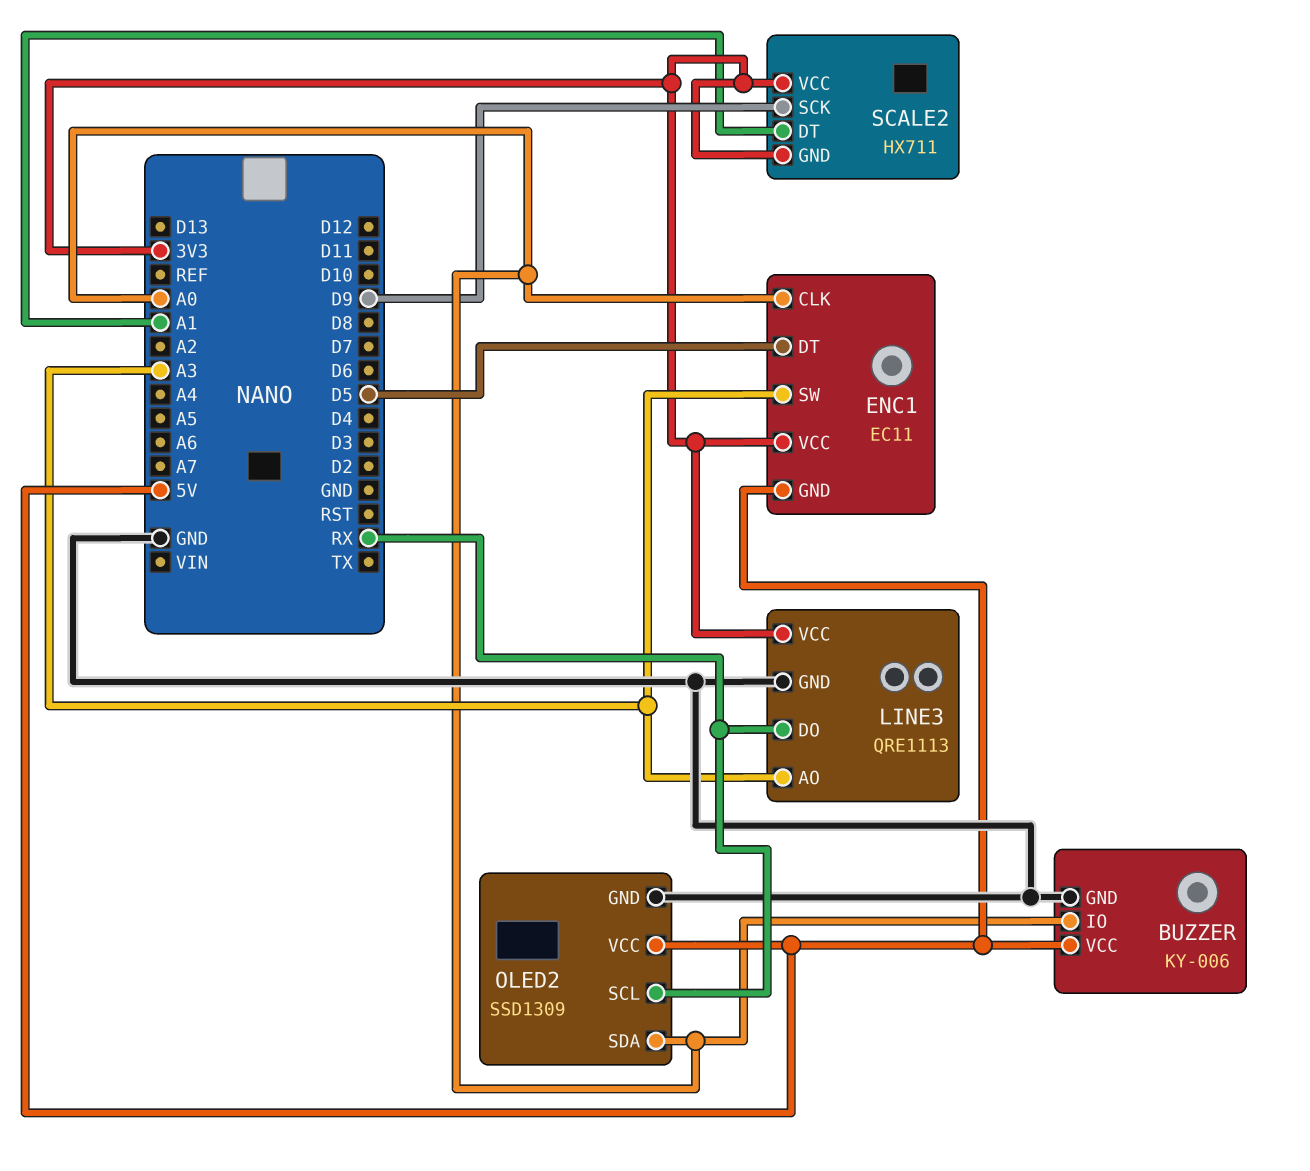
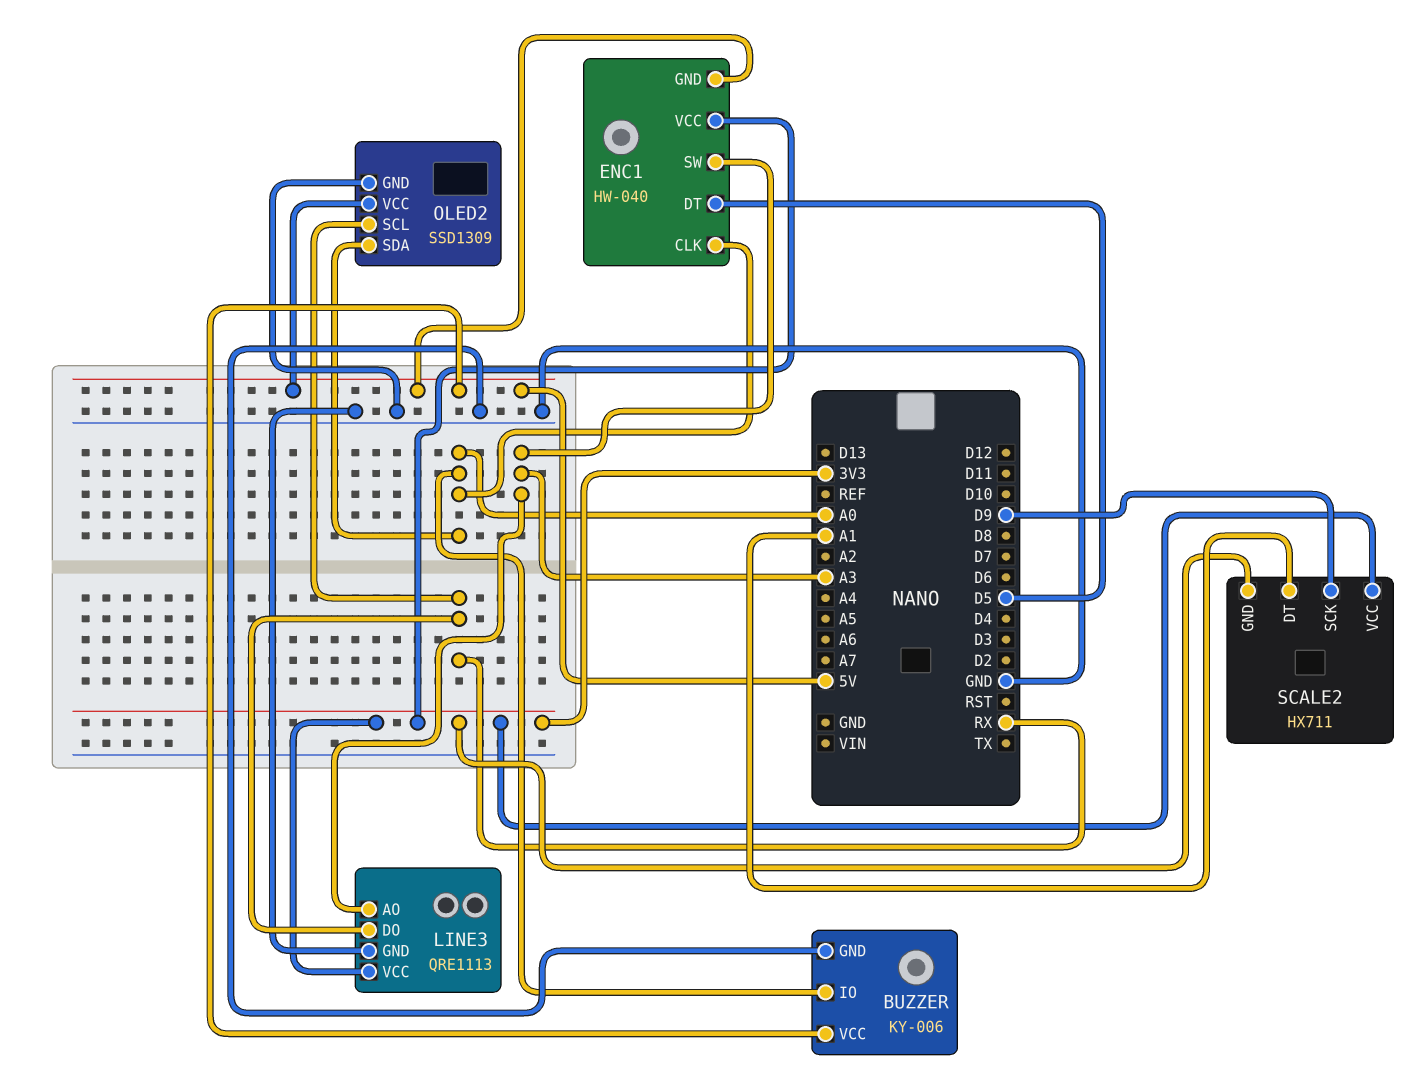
ENC1: EC11 -> HW-040

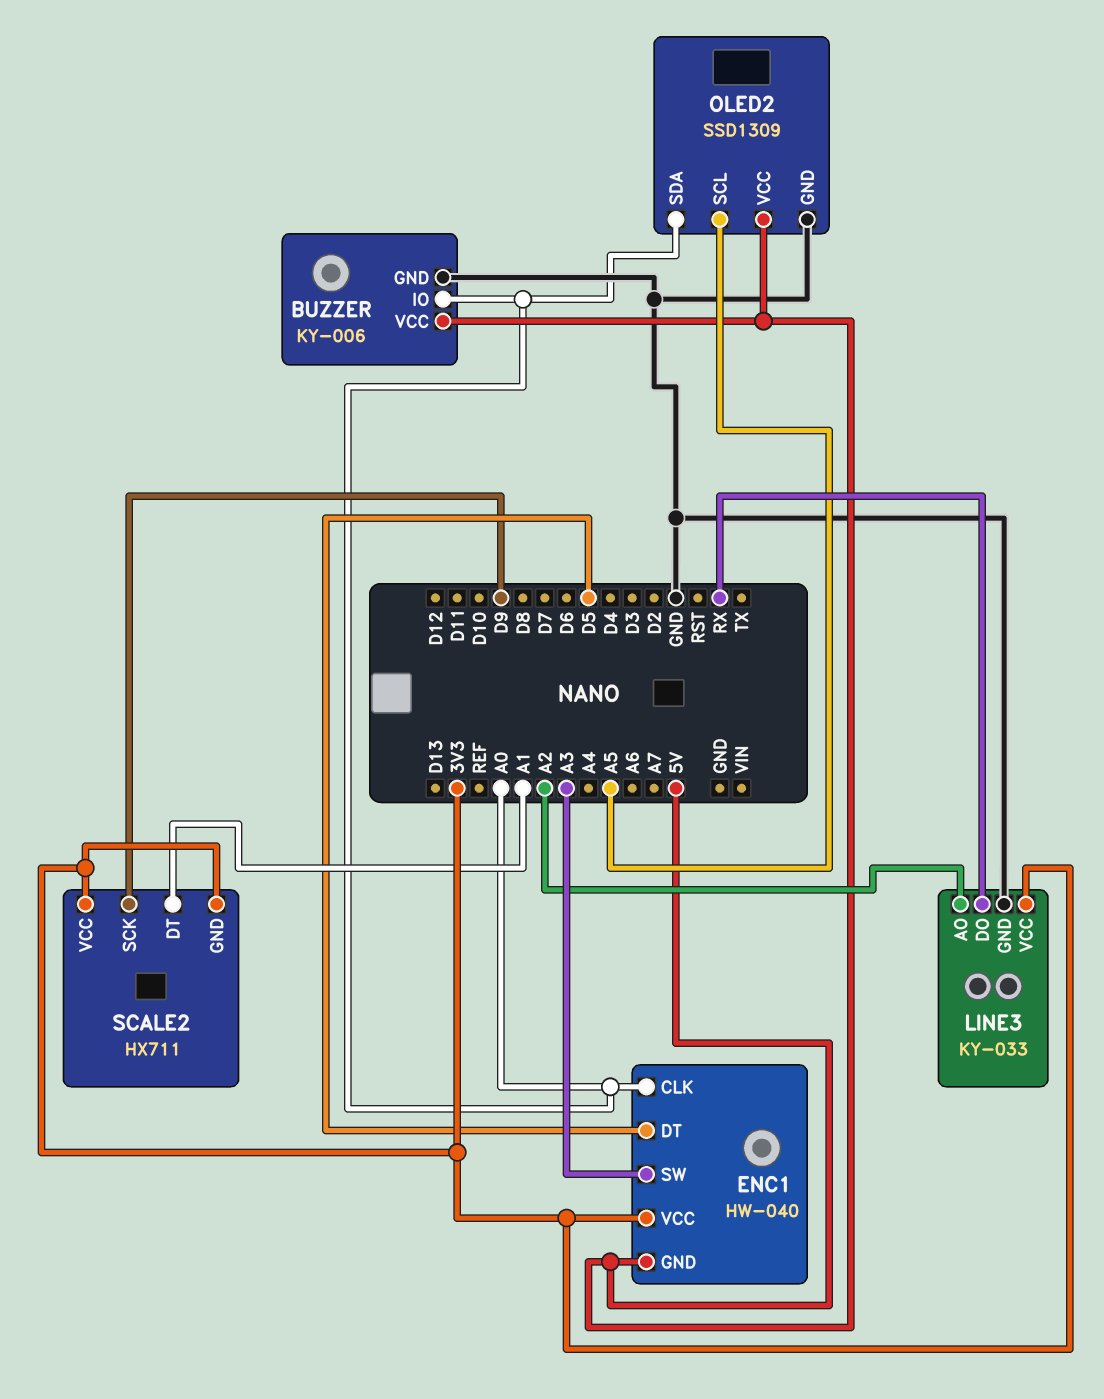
LINE3: QRE1113 -> KY-033
LINE3 pin AO: A3 -> A2
OLED2 pin SCL: RX -> A5

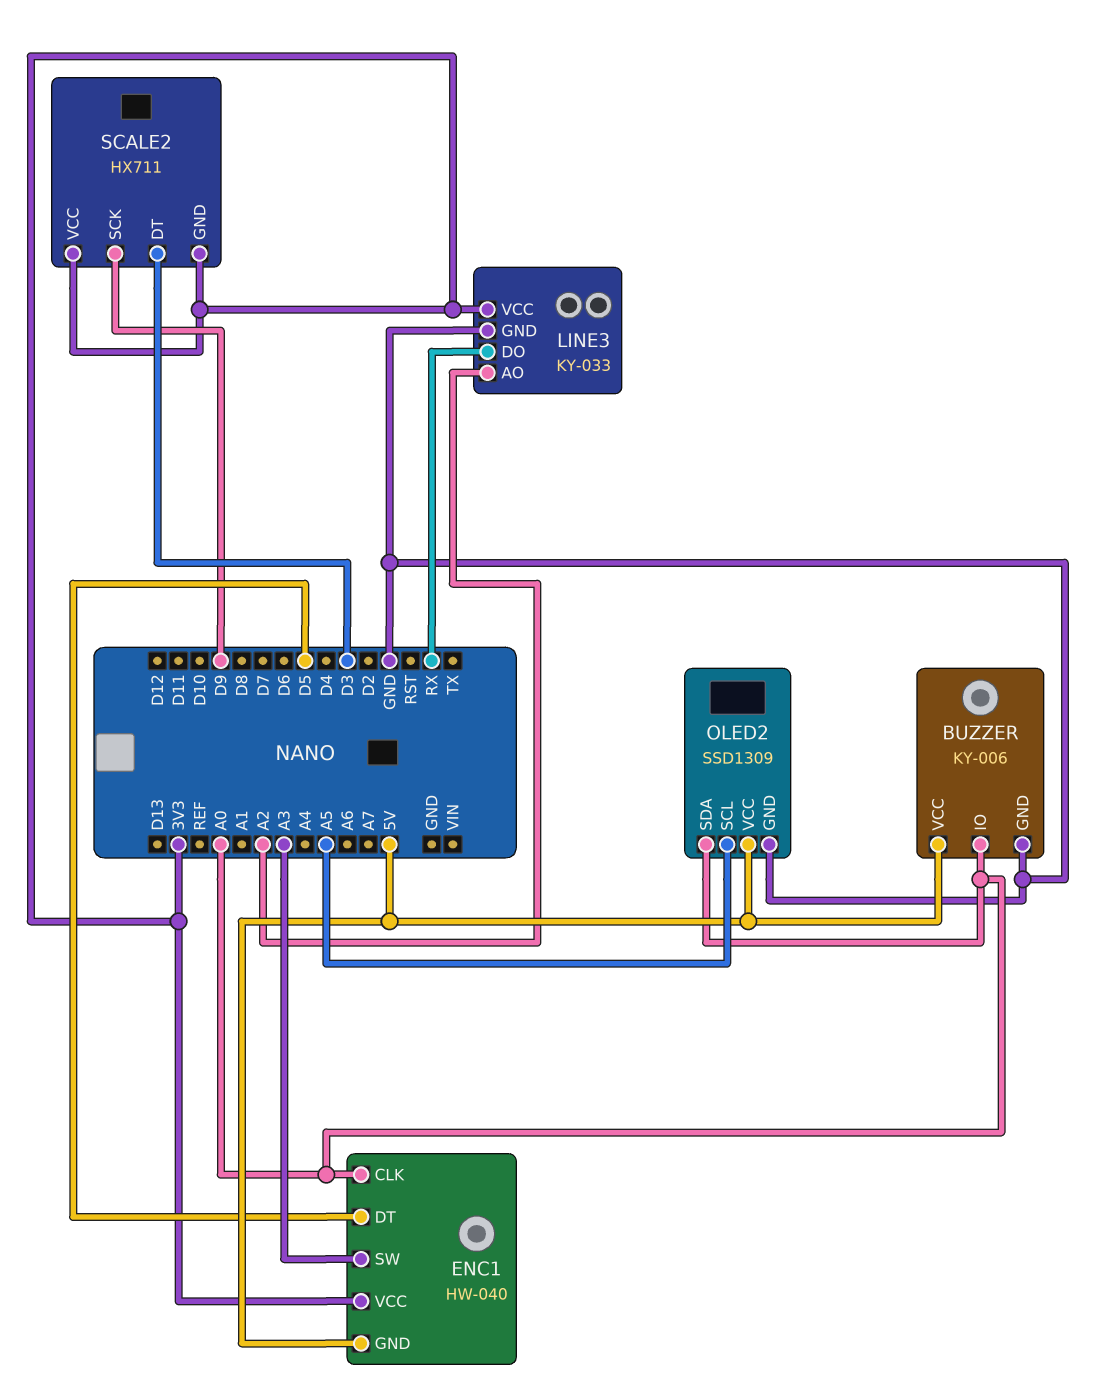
SCALE2 pin DT: A1 -> D3

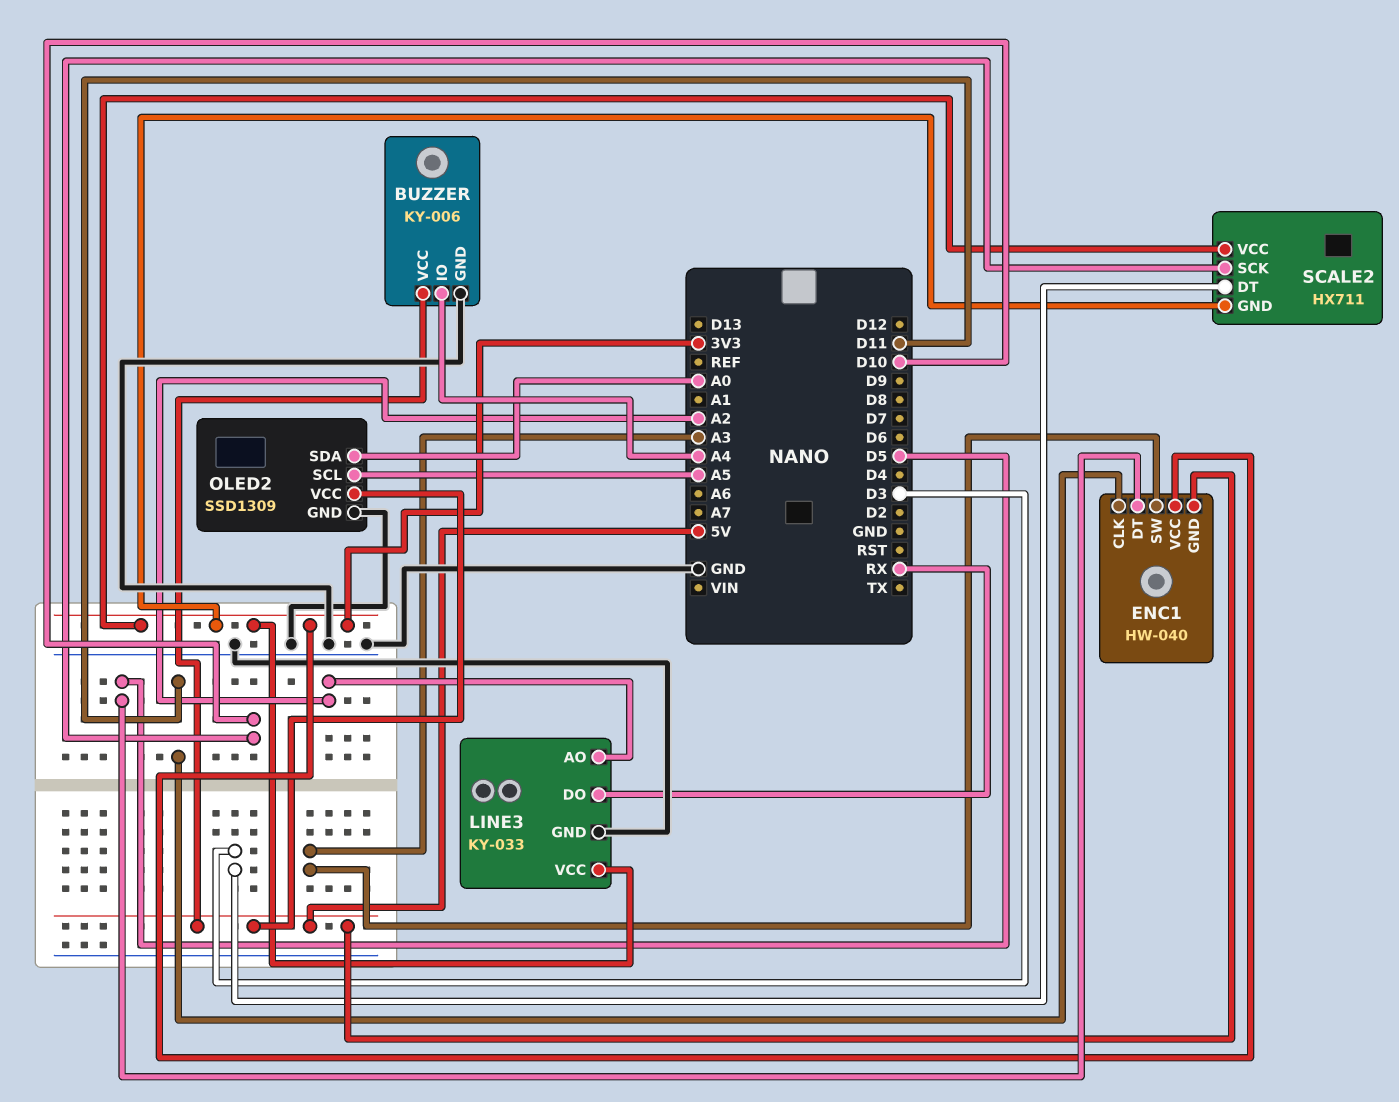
BUZZER pin IO: A0 -> A4
ENC1 pin CLK: A0 -> D11
SCALE2 pin SCK: D9 -> D10

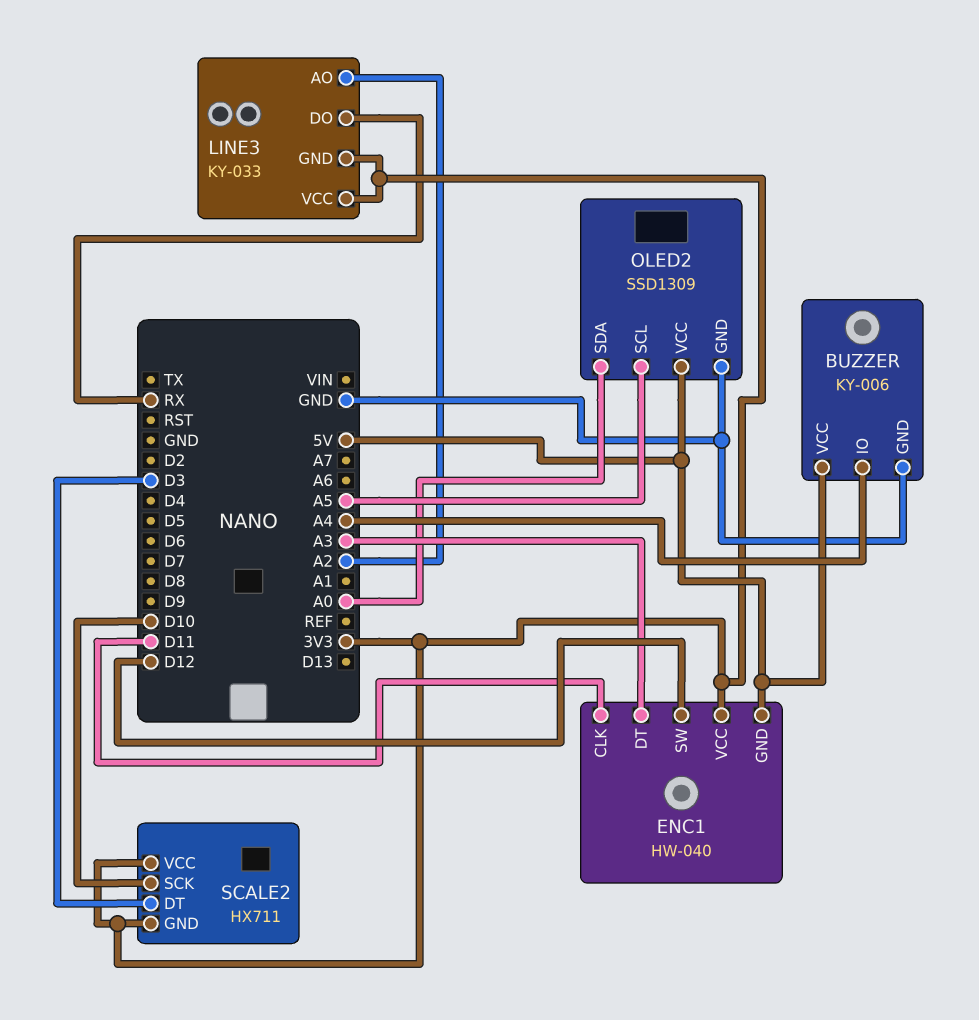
ENC1 pin DT: D5 -> A3
ENC1 pin SW: A3 -> D12
LINE3 pin GND: GND -> 3V3

